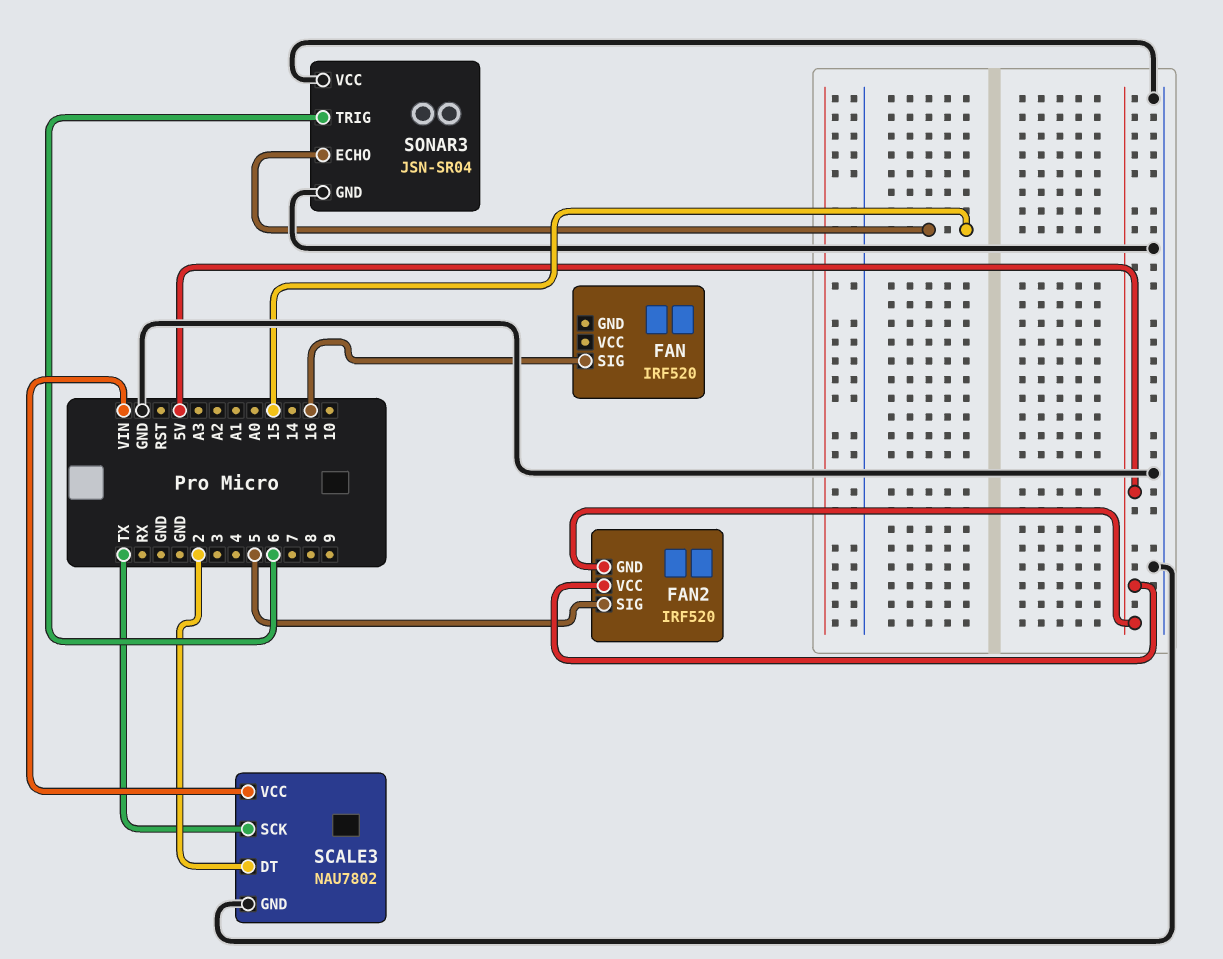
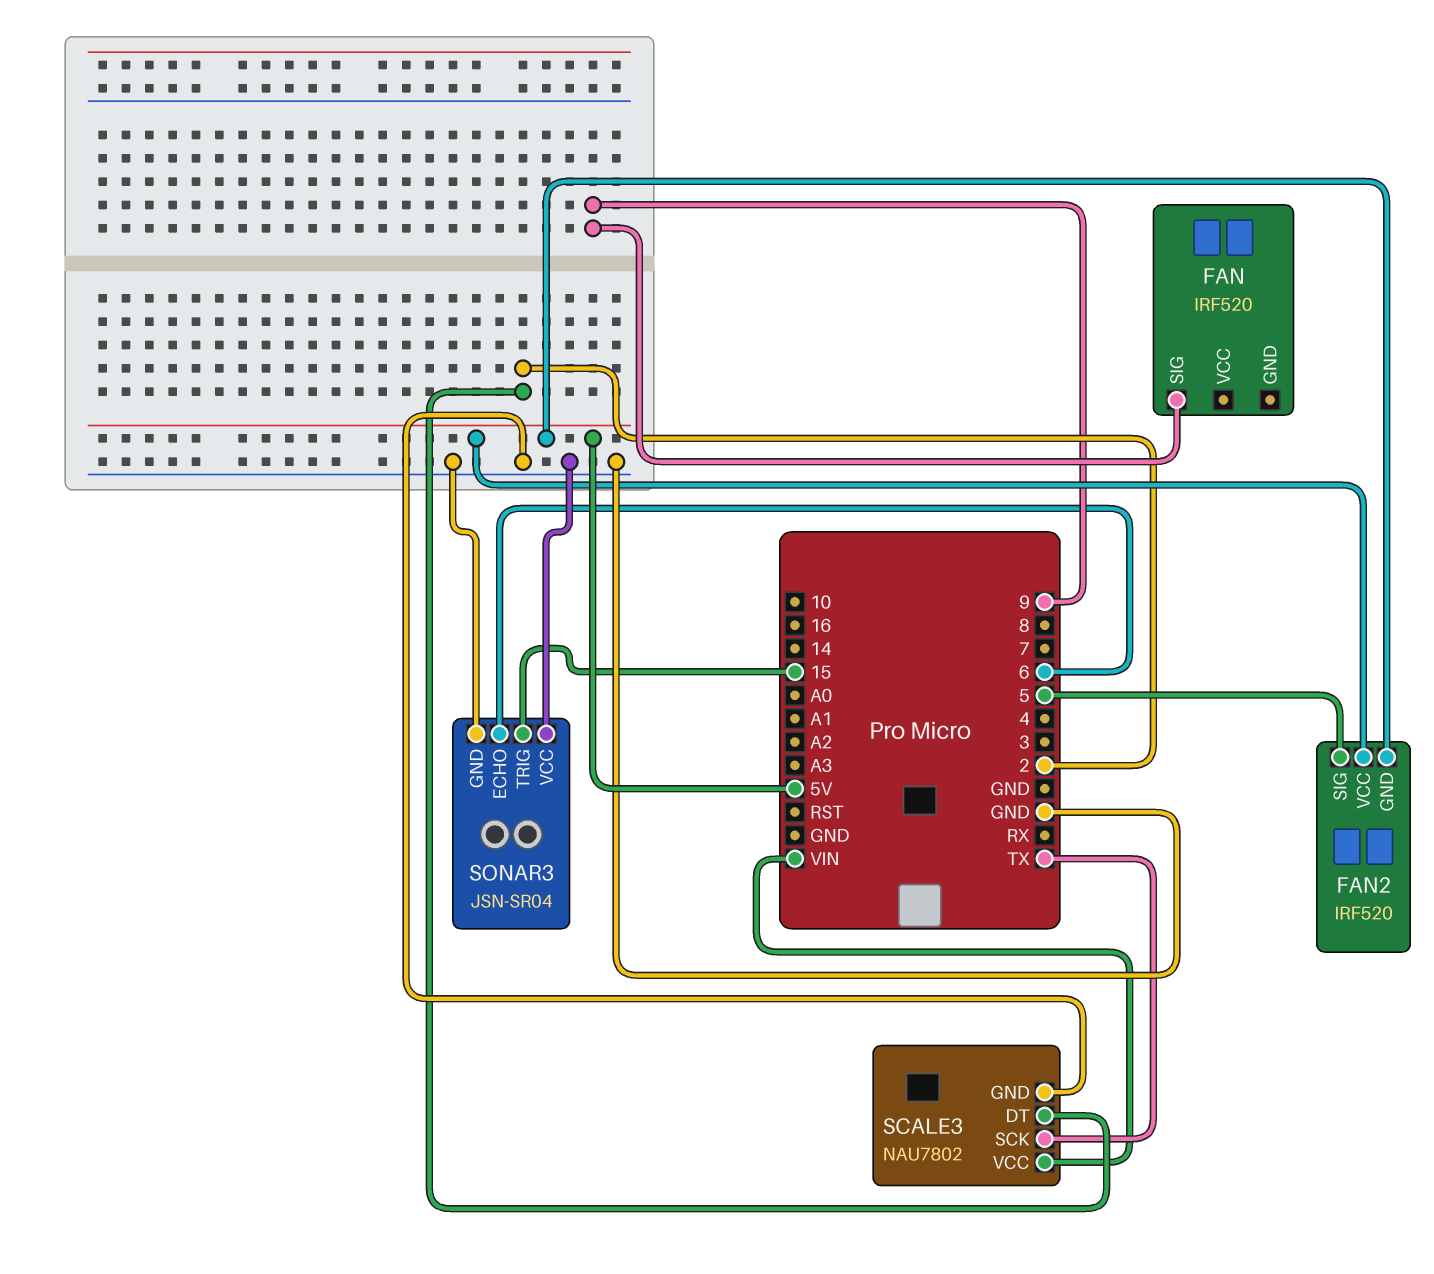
FAN pin SIG: 16 -> 9
SONAR3 pin ECHO: 15 -> 6
SONAR3 pin TRIG: 6 -> 15

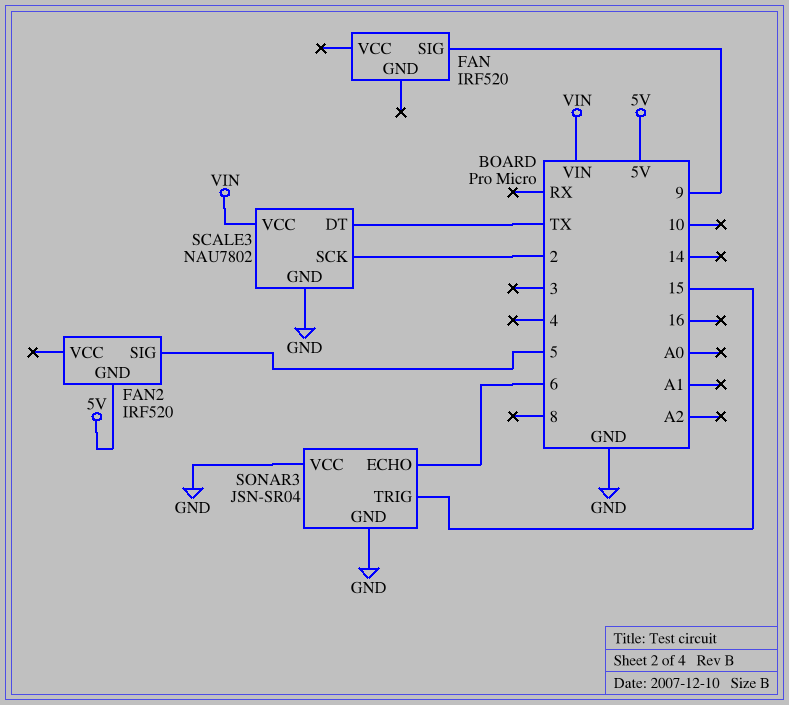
FAN2 pin VCC: 5V -> none
SCALE3 pin DT: 2 -> TX
SCALE3 pin SCK: TX -> 2

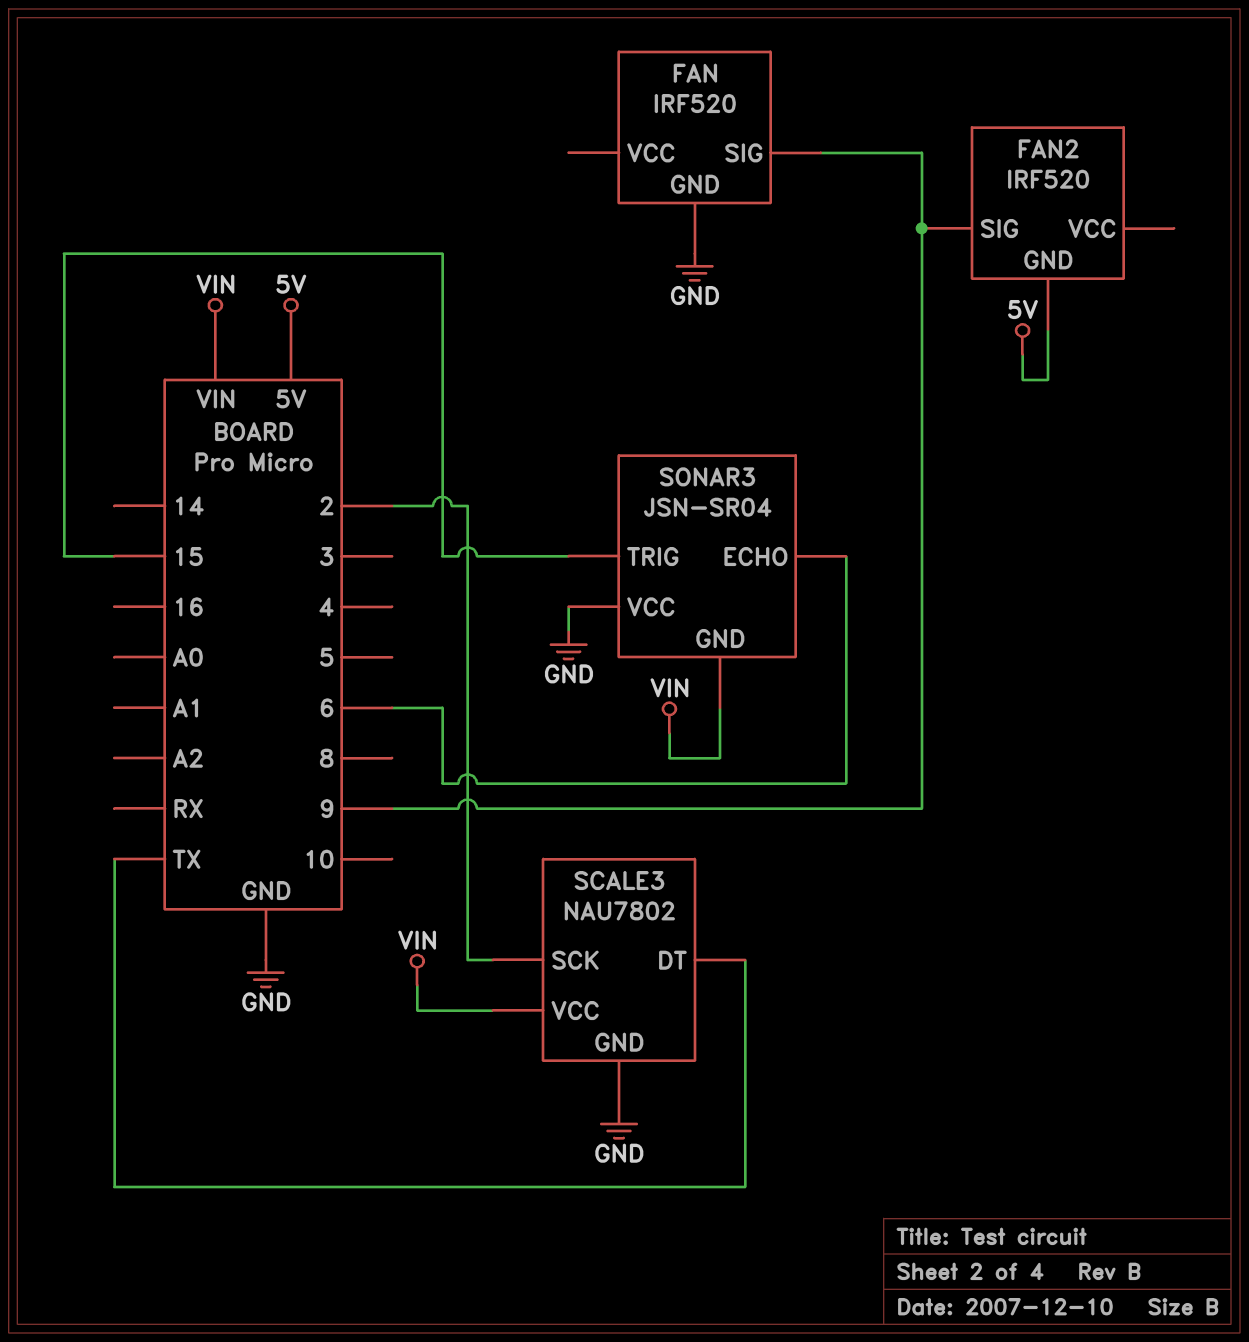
FAN pin GND: none -> GND
FAN2 pin SIG: 5 -> 9
SONAR3 pin GND: GND -> VIN

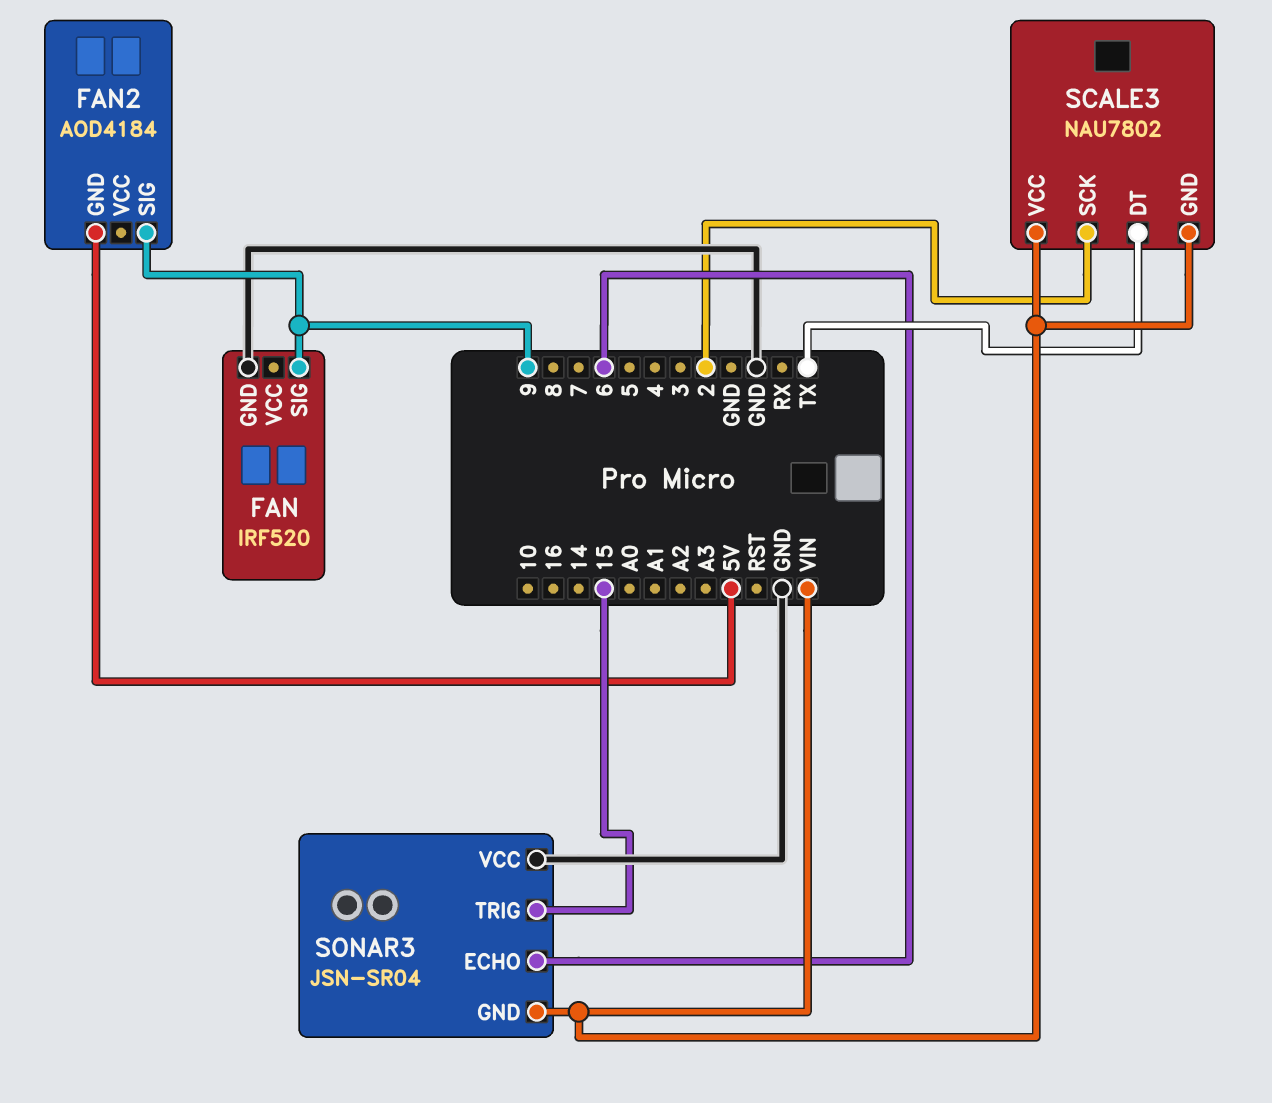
FAN2: IRF520 -> AOD4184
SCALE3 pin GND: GND -> VIN

